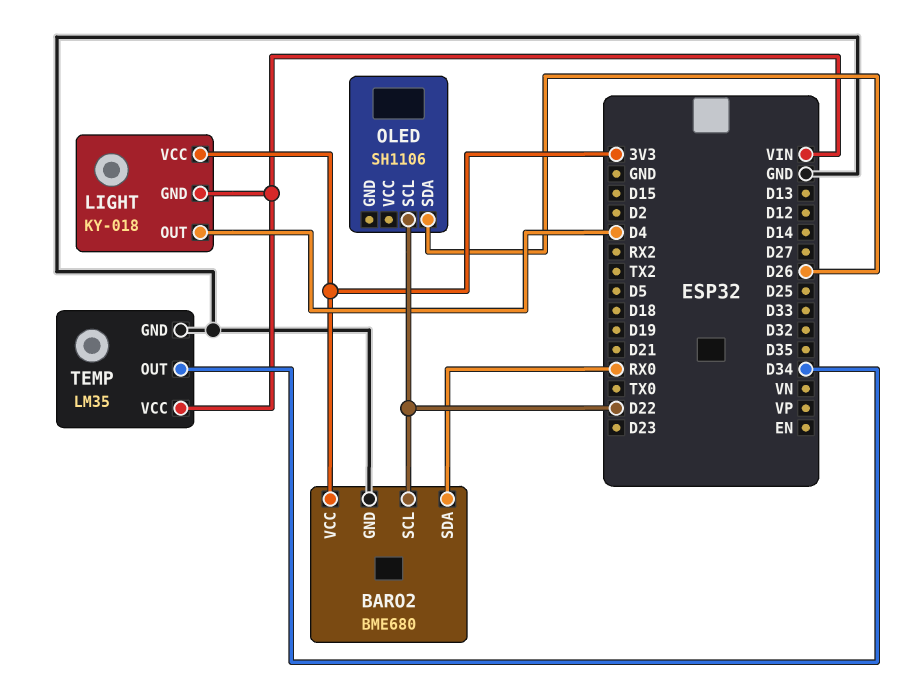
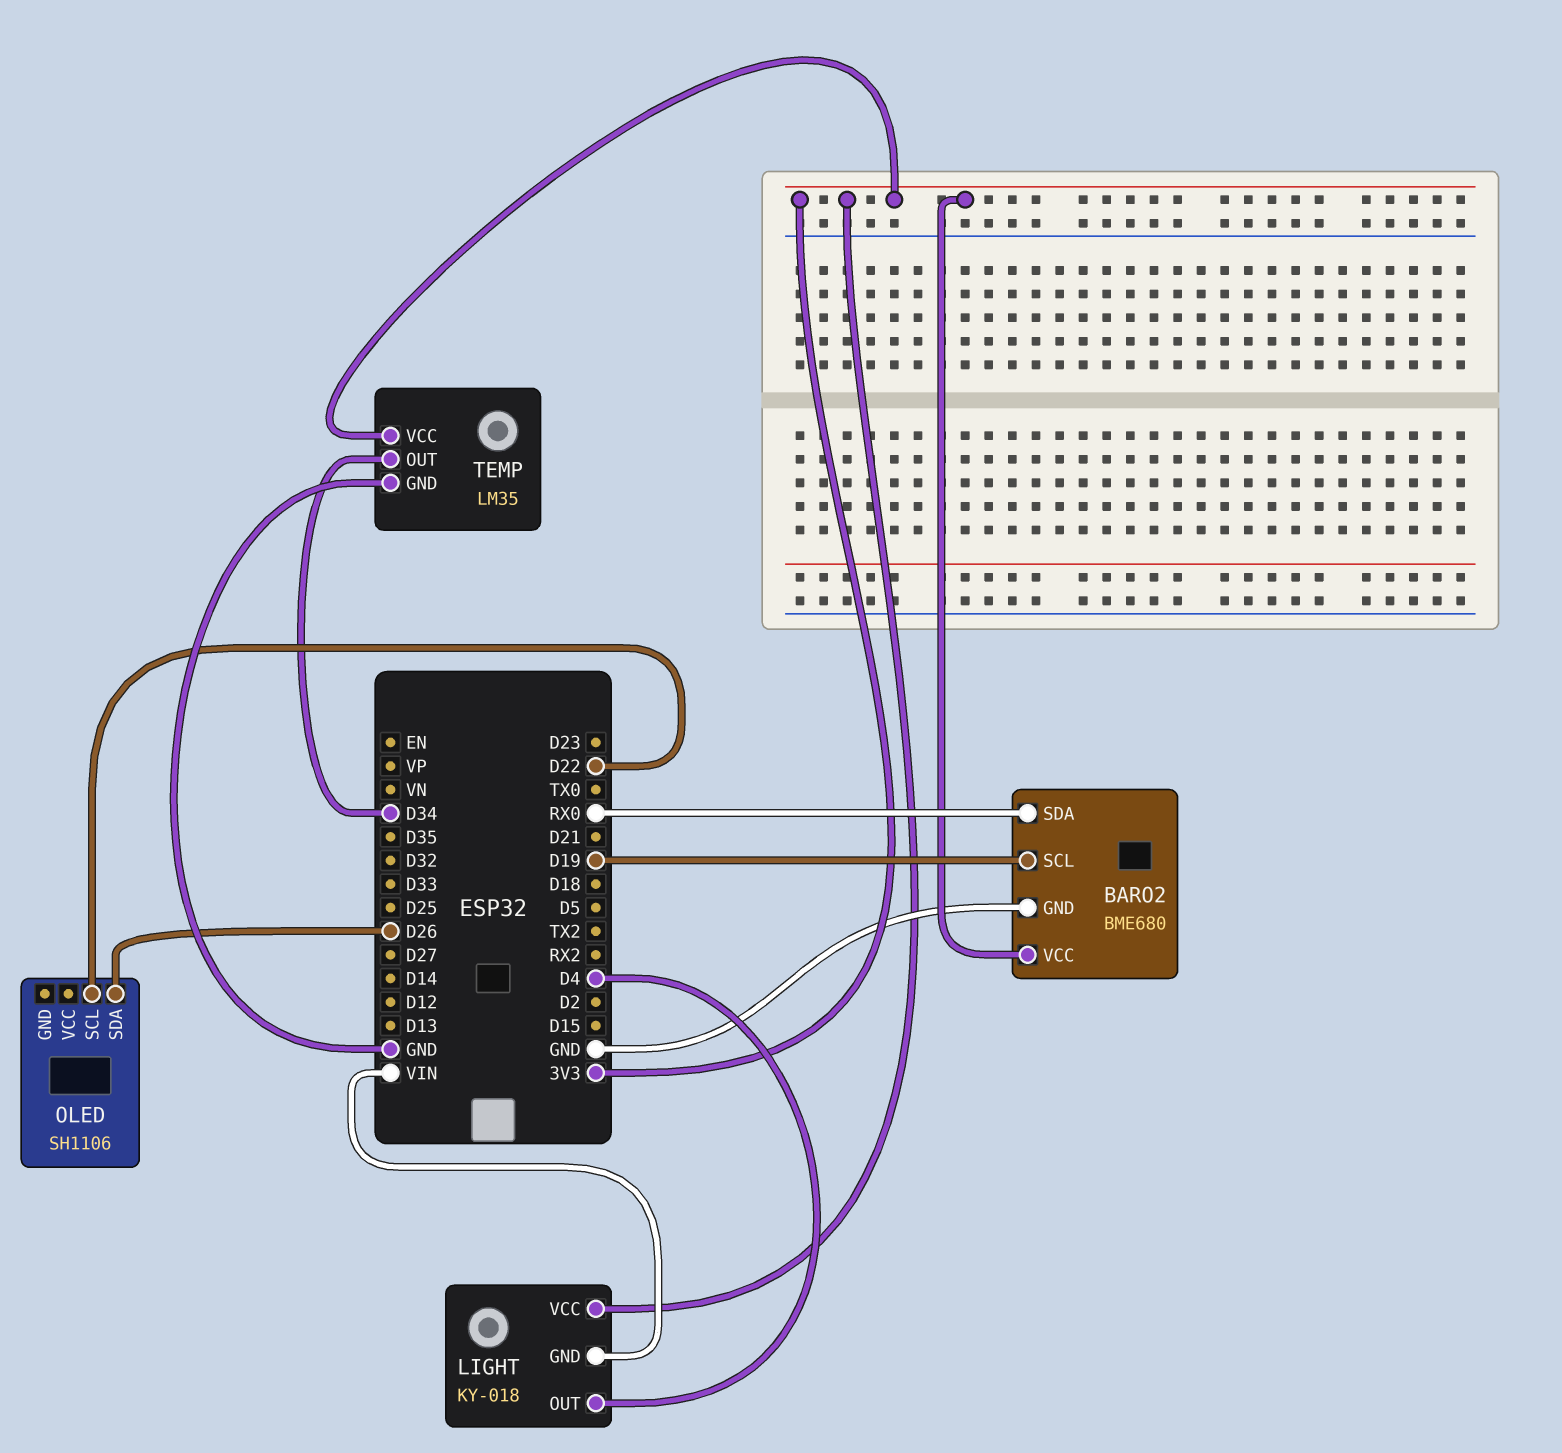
BARO2 pin SCL: D22 -> D19
TEMP pin VCC: VIN -> 3V3

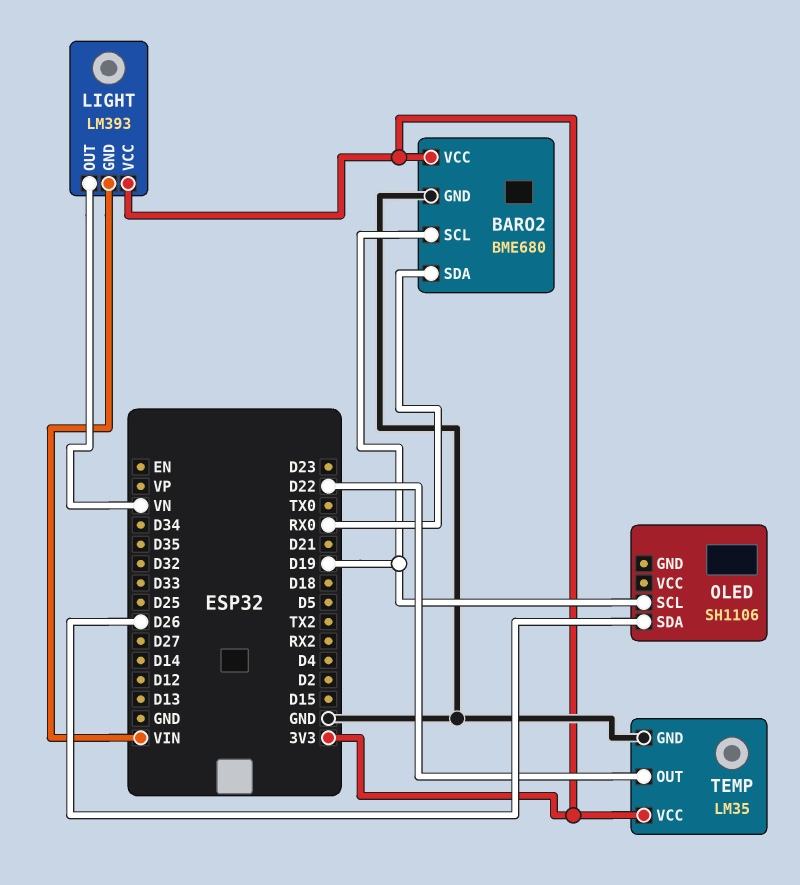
LIGHT: KY-018 -> LM393
LIGHT pin OUT: D4 -> VN
OLED pin SCL: D22 -> D19
TEMP pin OUT: D34 -> D22

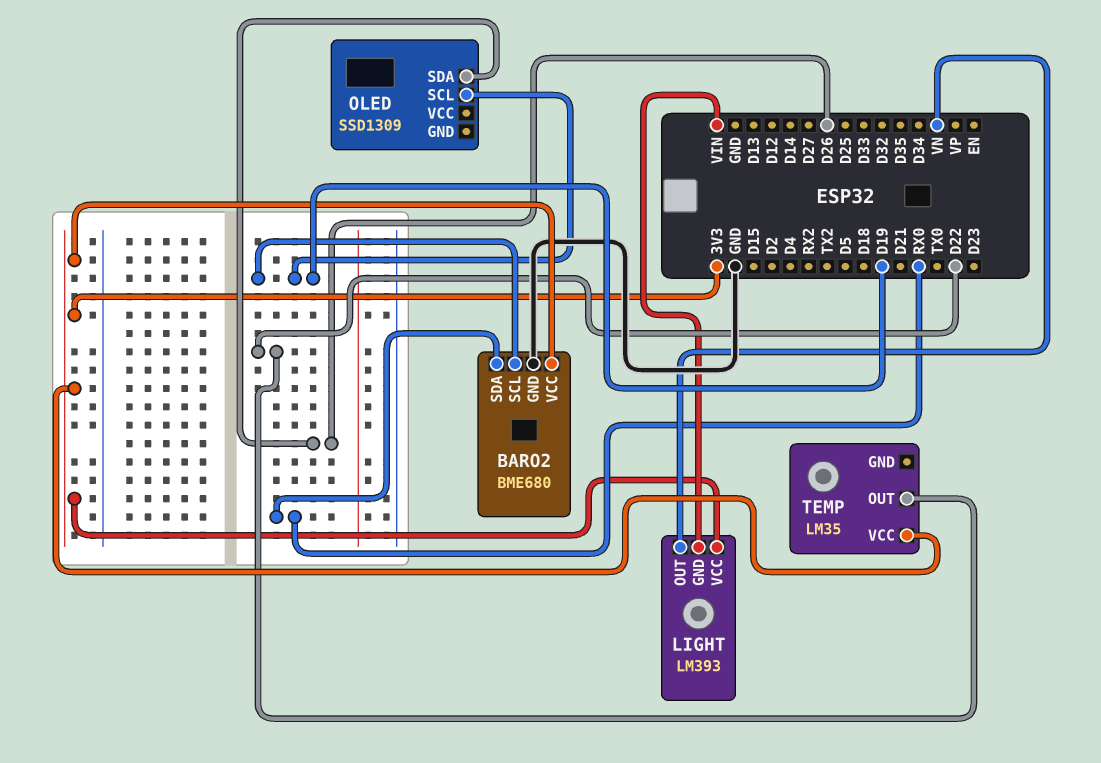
OLED: SH1106 -> SSD1309
TEMP pin GND: GND -> none

